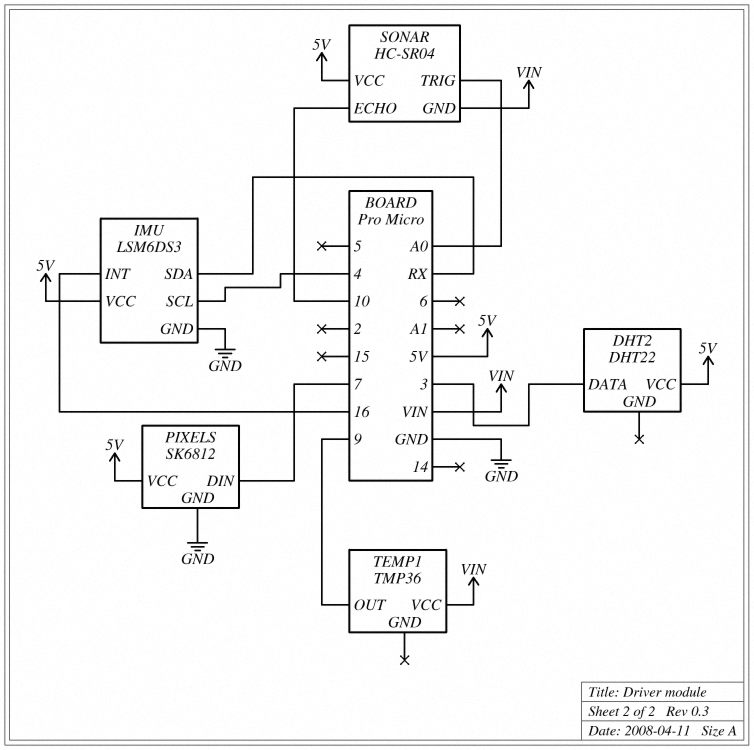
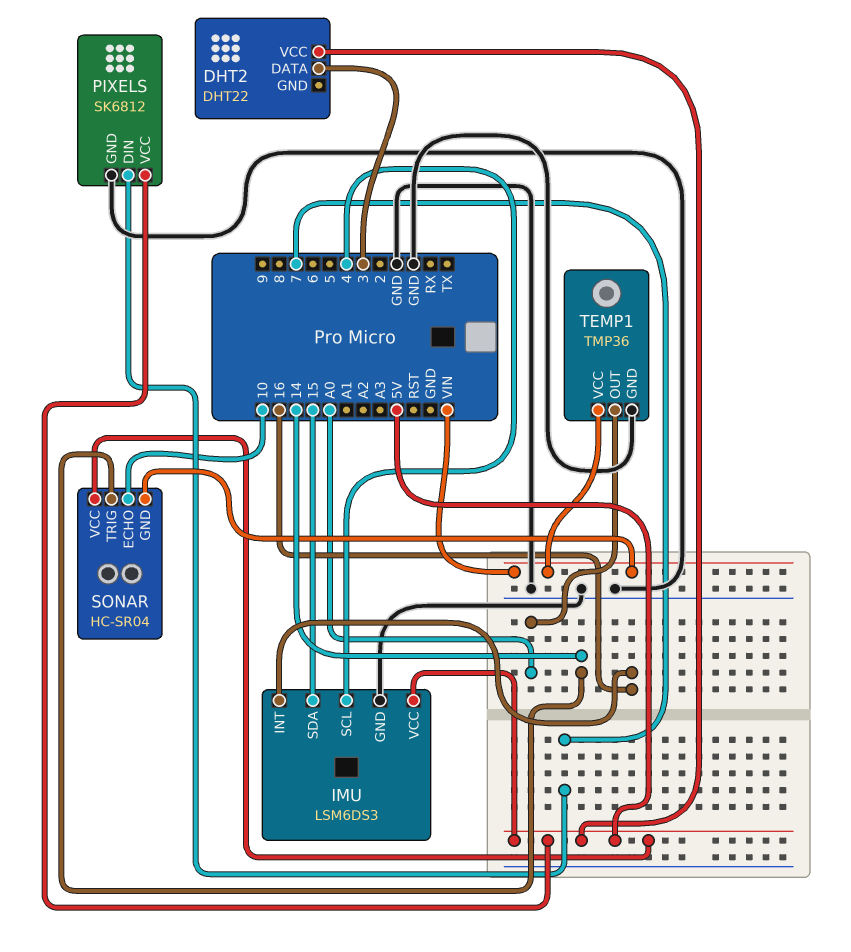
IMU pin SDA: RX -> 15
SONAR pin TRIG: A0 -> 14
TEMP1 pin GND: none -> GND
TEMP1 pin OUT: 9 -> A0

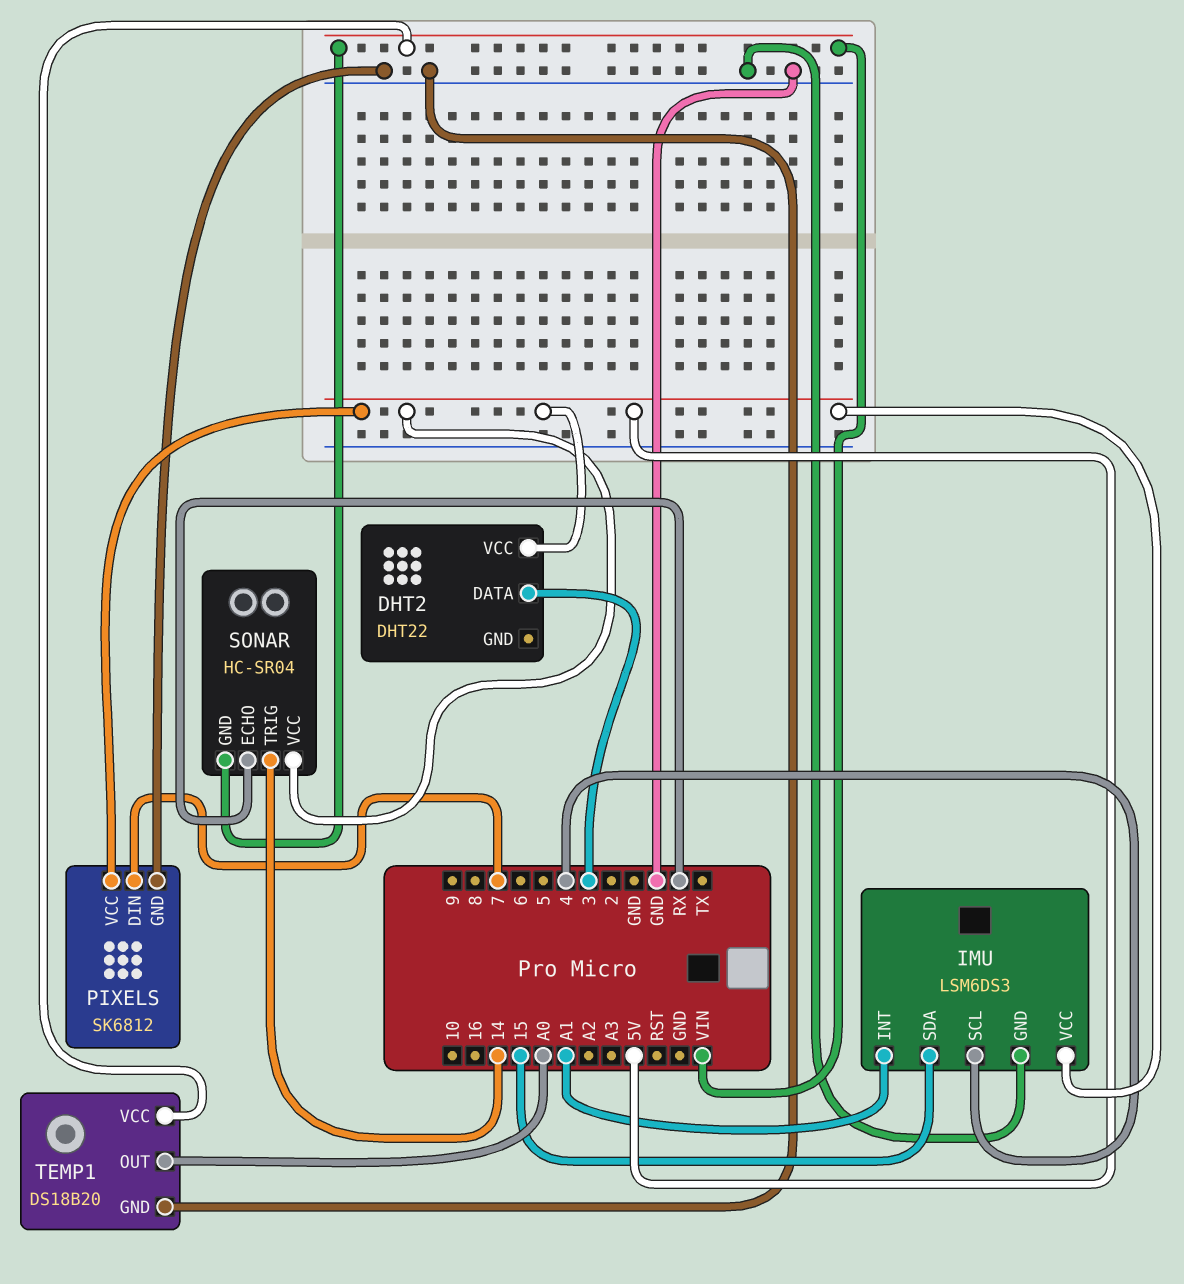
IMU pin INT: 16 -> A1
SONAR pin ECHO: 10 -> RX
TEMP1: TMP36 -> DS18B20

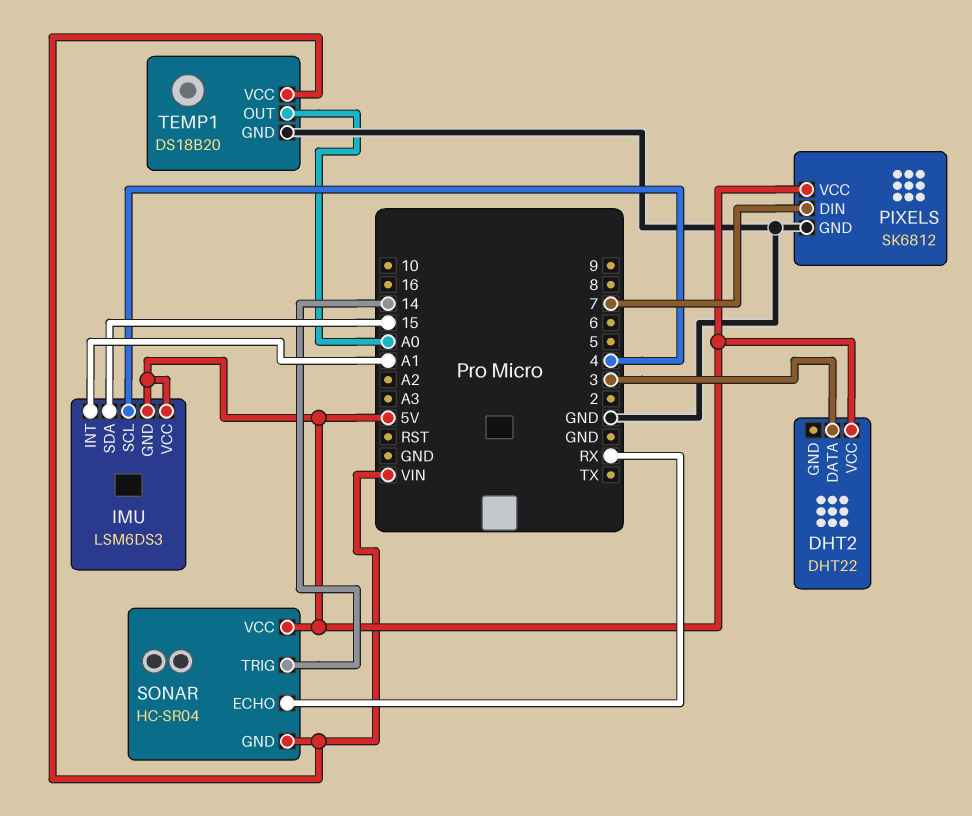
IMU pin GND: GND -> 5V

